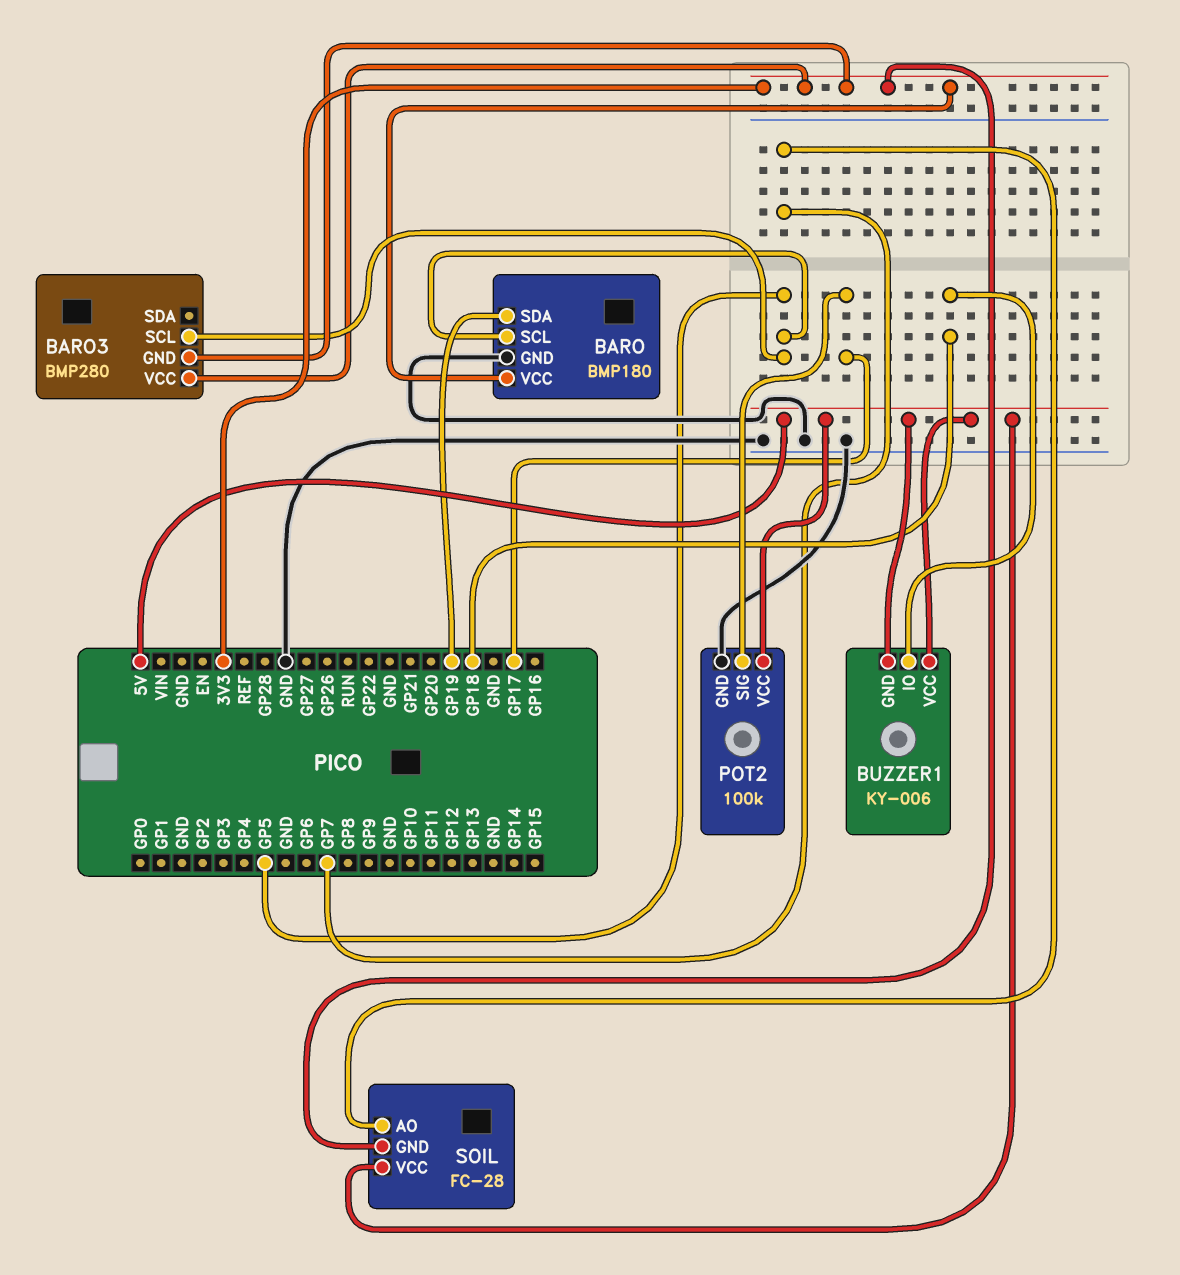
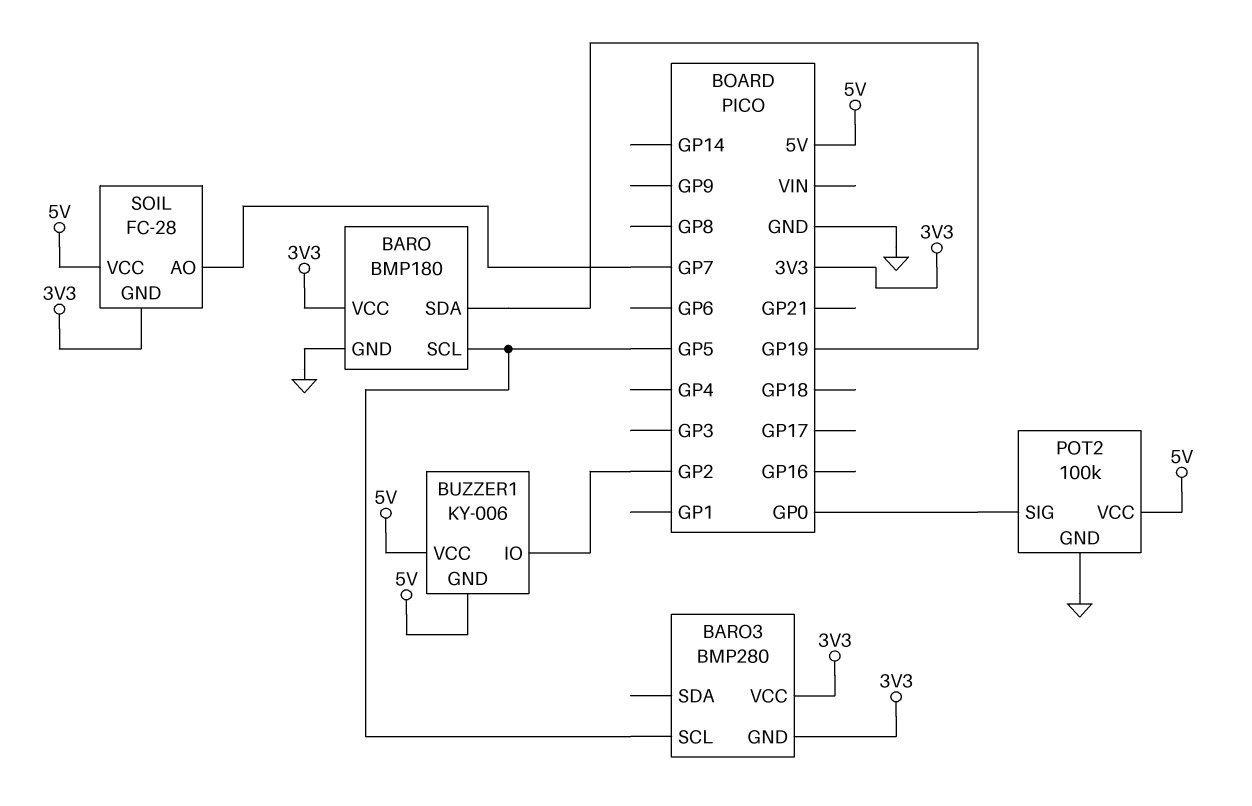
BUZZER1 pin IO: GP18 -> GP2
POT2 pin SIG: GP17 -> GP0

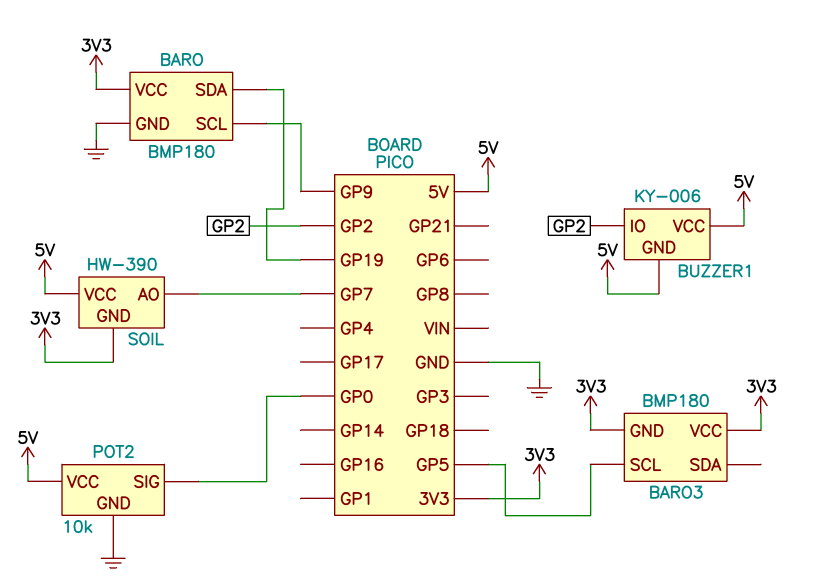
BARO pin SCL: GP5 -> GP9
BARO3: BMP280 -> BMP180
POT2: 100k -> 10k
SOIL: FC-28 -> HW-390

